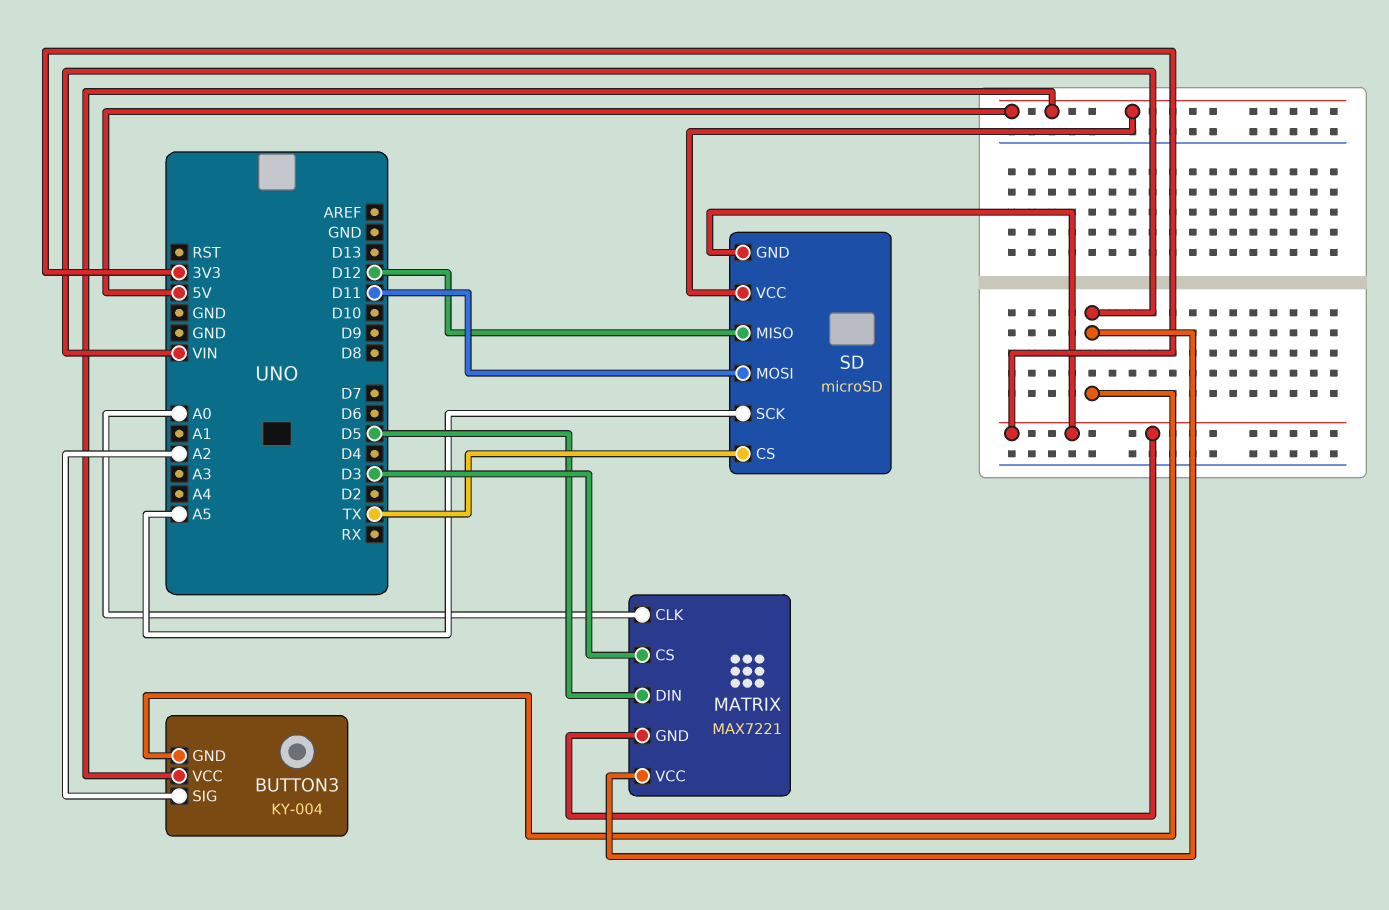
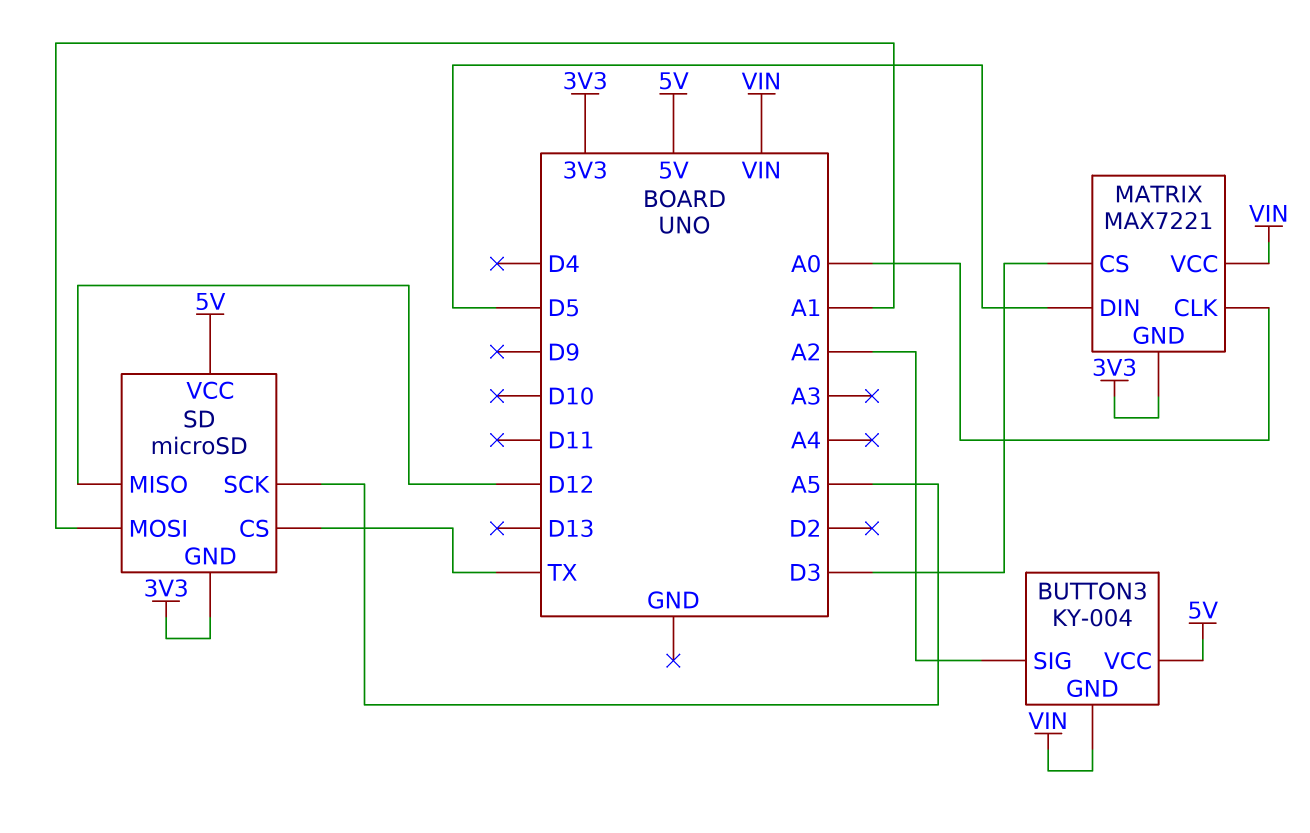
SD pin MOSI: D11 -> A1

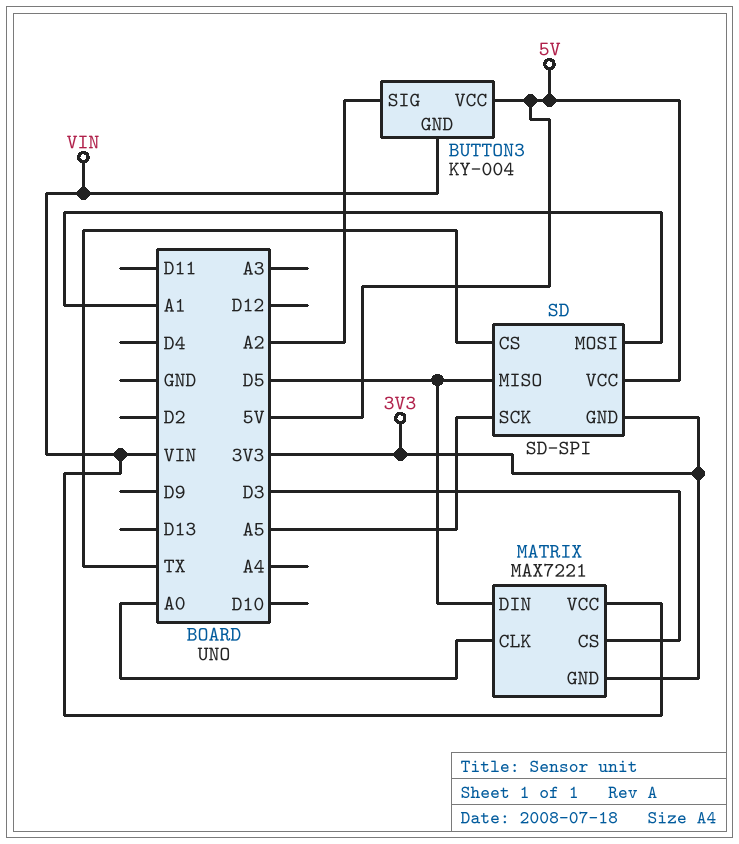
SD: microSD -> SD-SPI
SD pin MISO: D12 -> D5

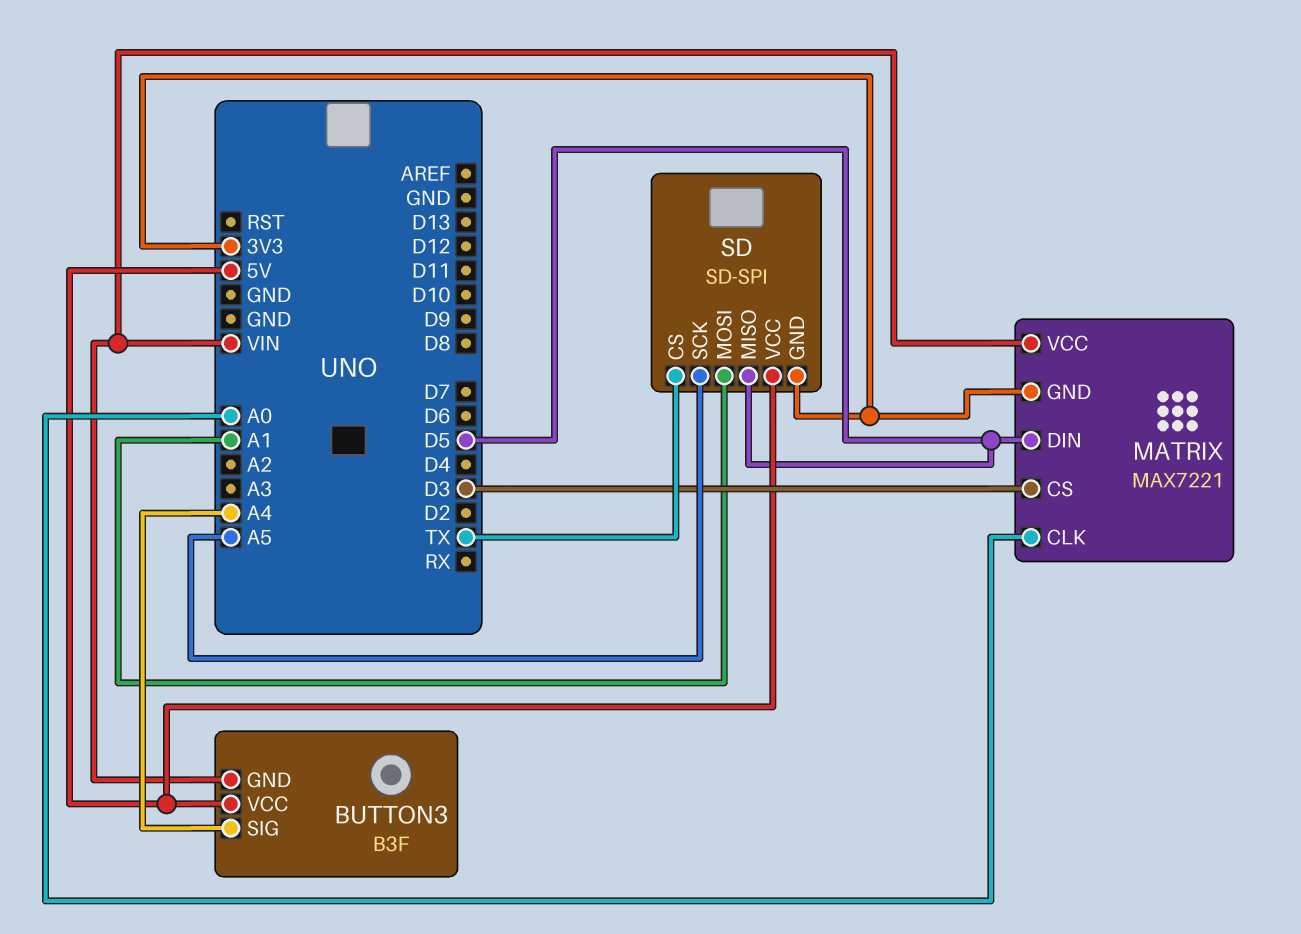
BUTTON3: KY-004 -> B3F
BUTTON3 pin SIG: A2 -> A4

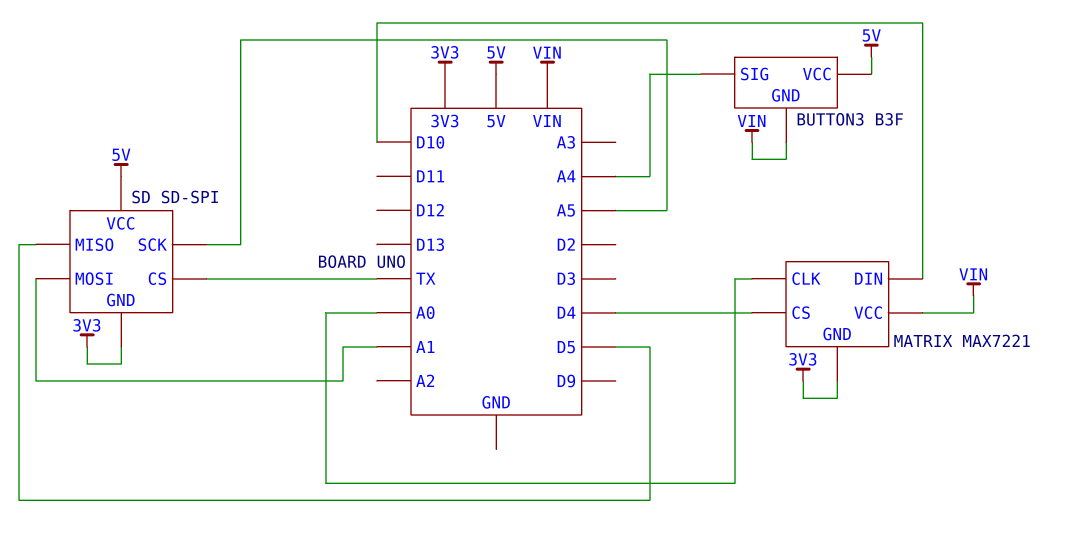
MATRIX pin CS: D3 -> D4
MATRIX pin DIN: D5 -> D10

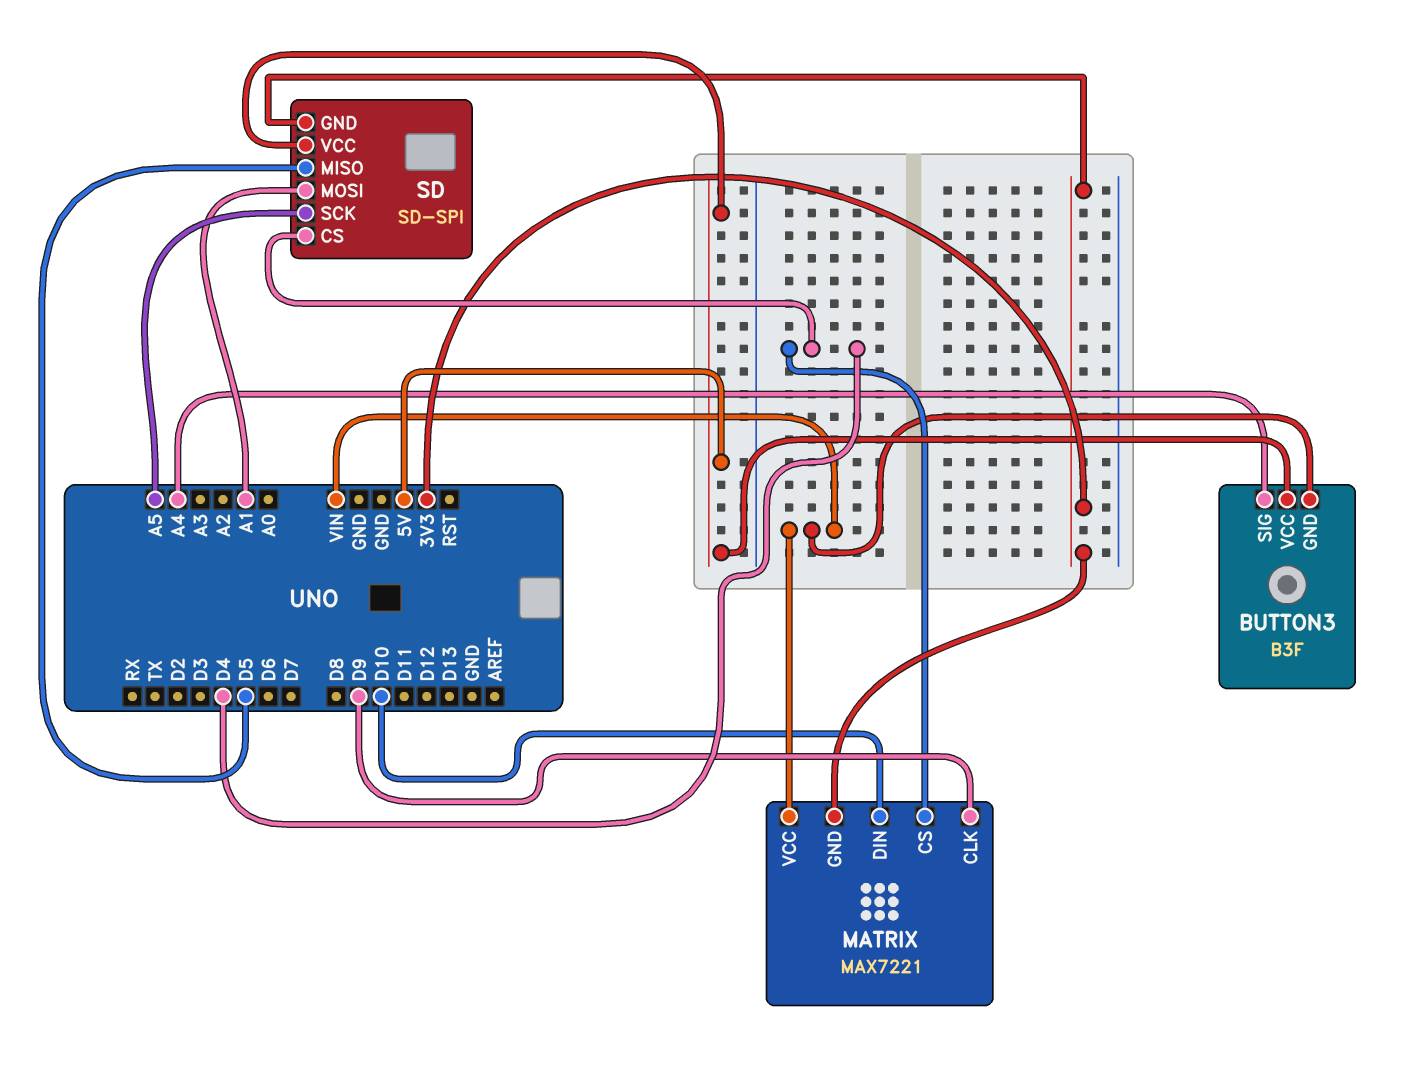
MATRIX pin CLK: A0 -> D9
SD pin CS: TX -> D4

